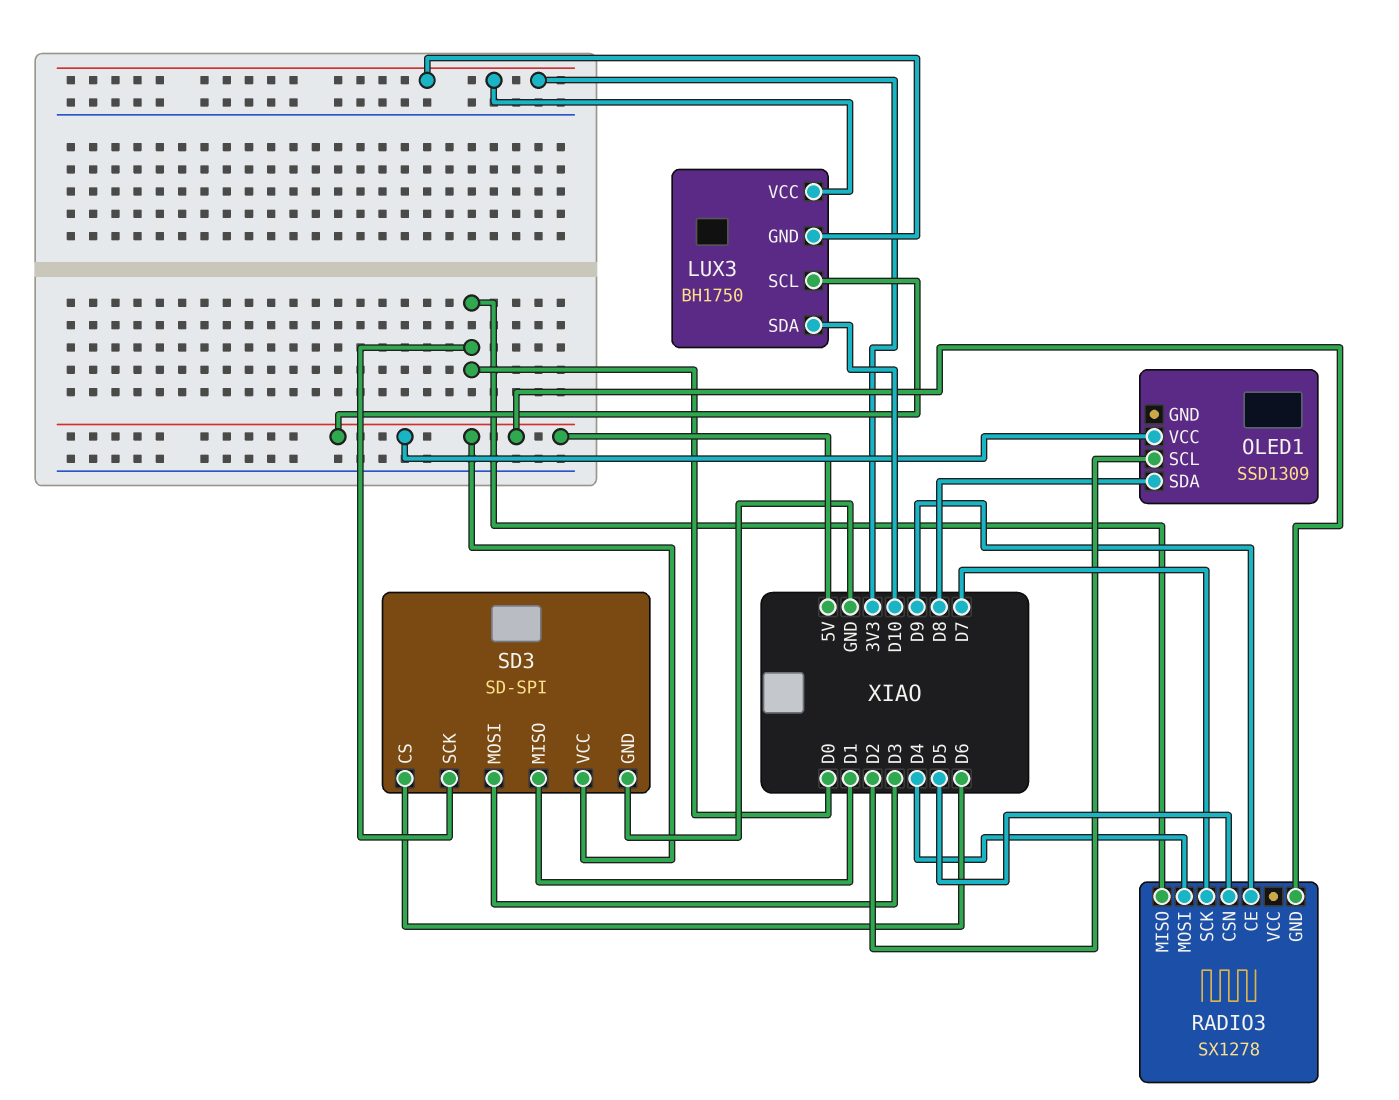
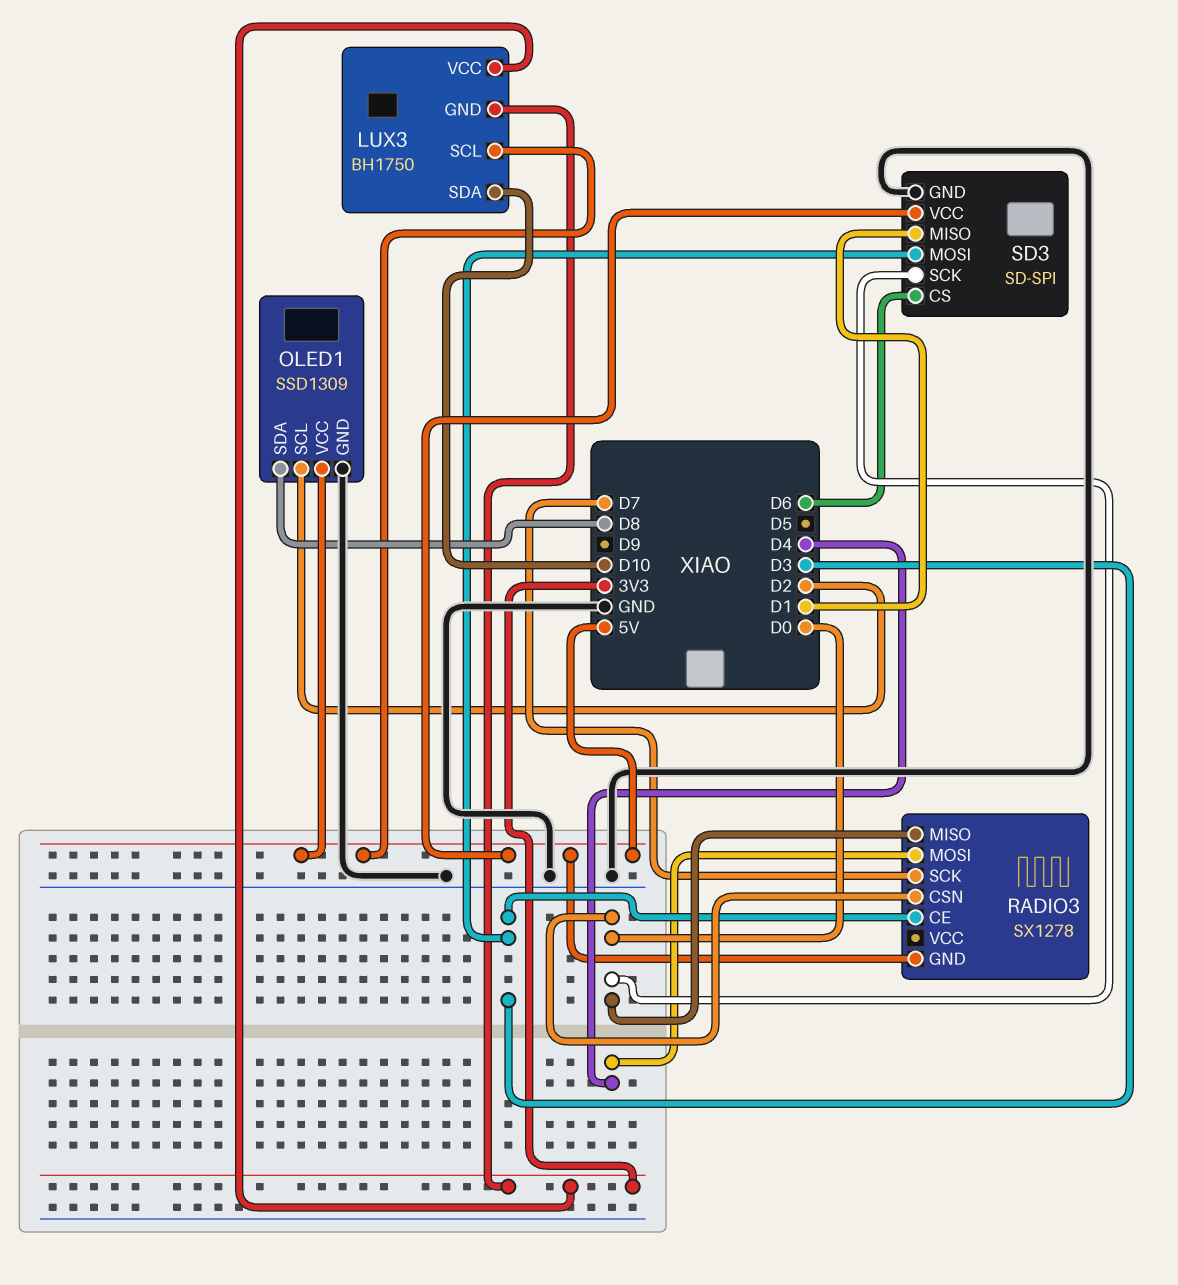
OLED1 pin GND: none -> GND
RADIO3 pin CE: D9 -> D3
RADIO3 pin CSN: D5 -> D0

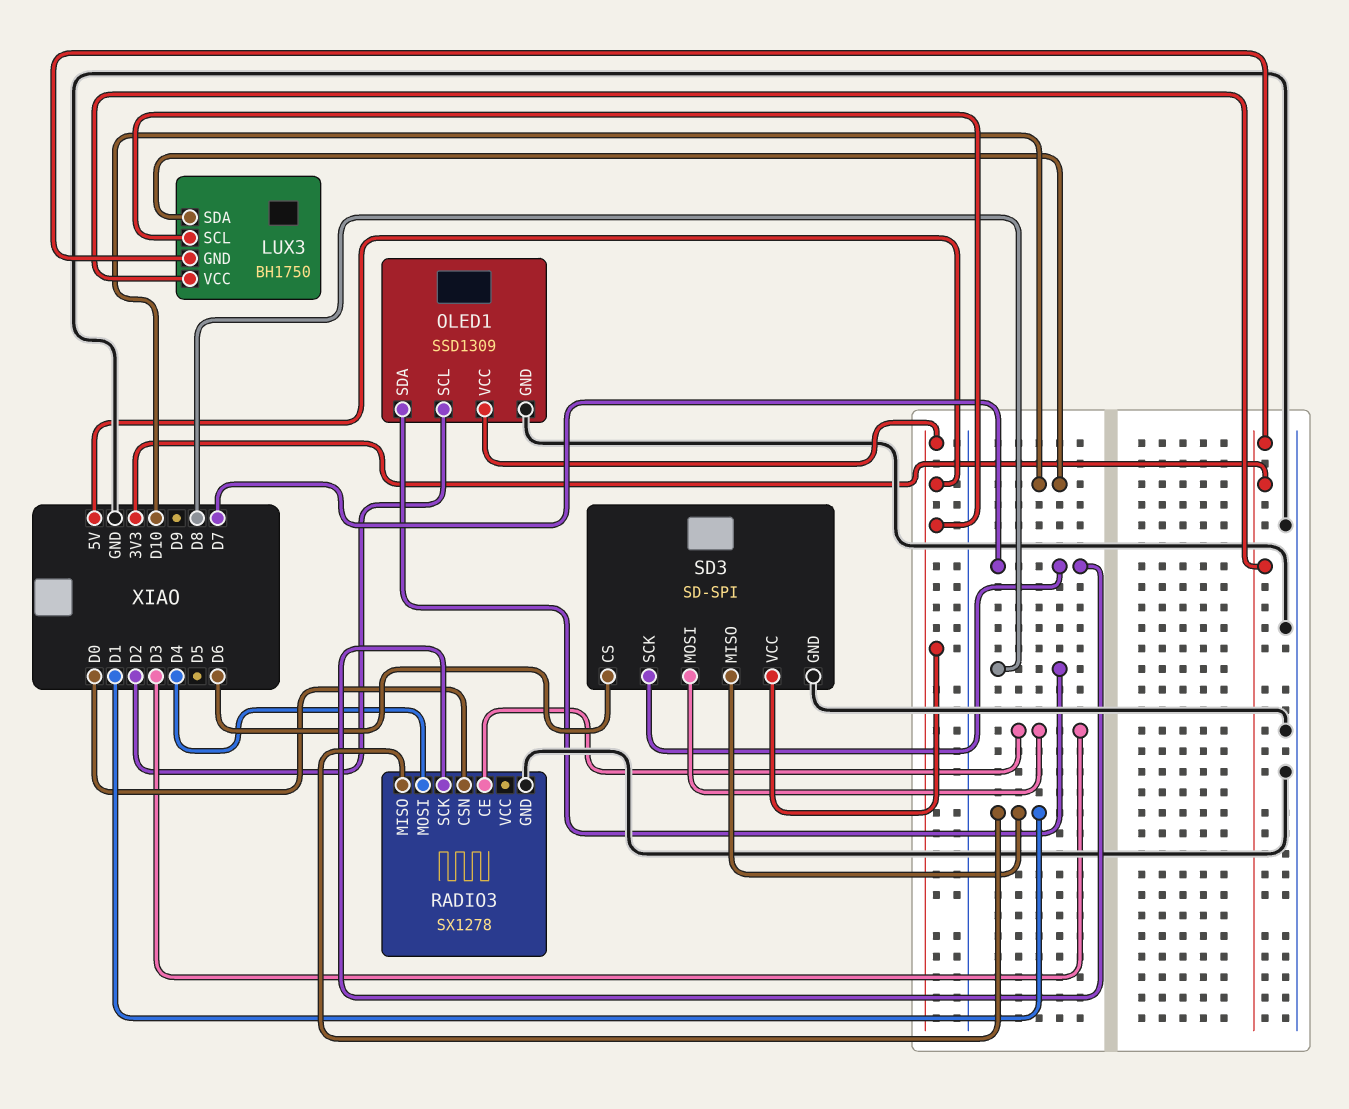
RADIO3 pin GND: 5V -> GND
RADIO3 pin MISO: D0 -> D1
SD3 pin SCK: D0 -> D7

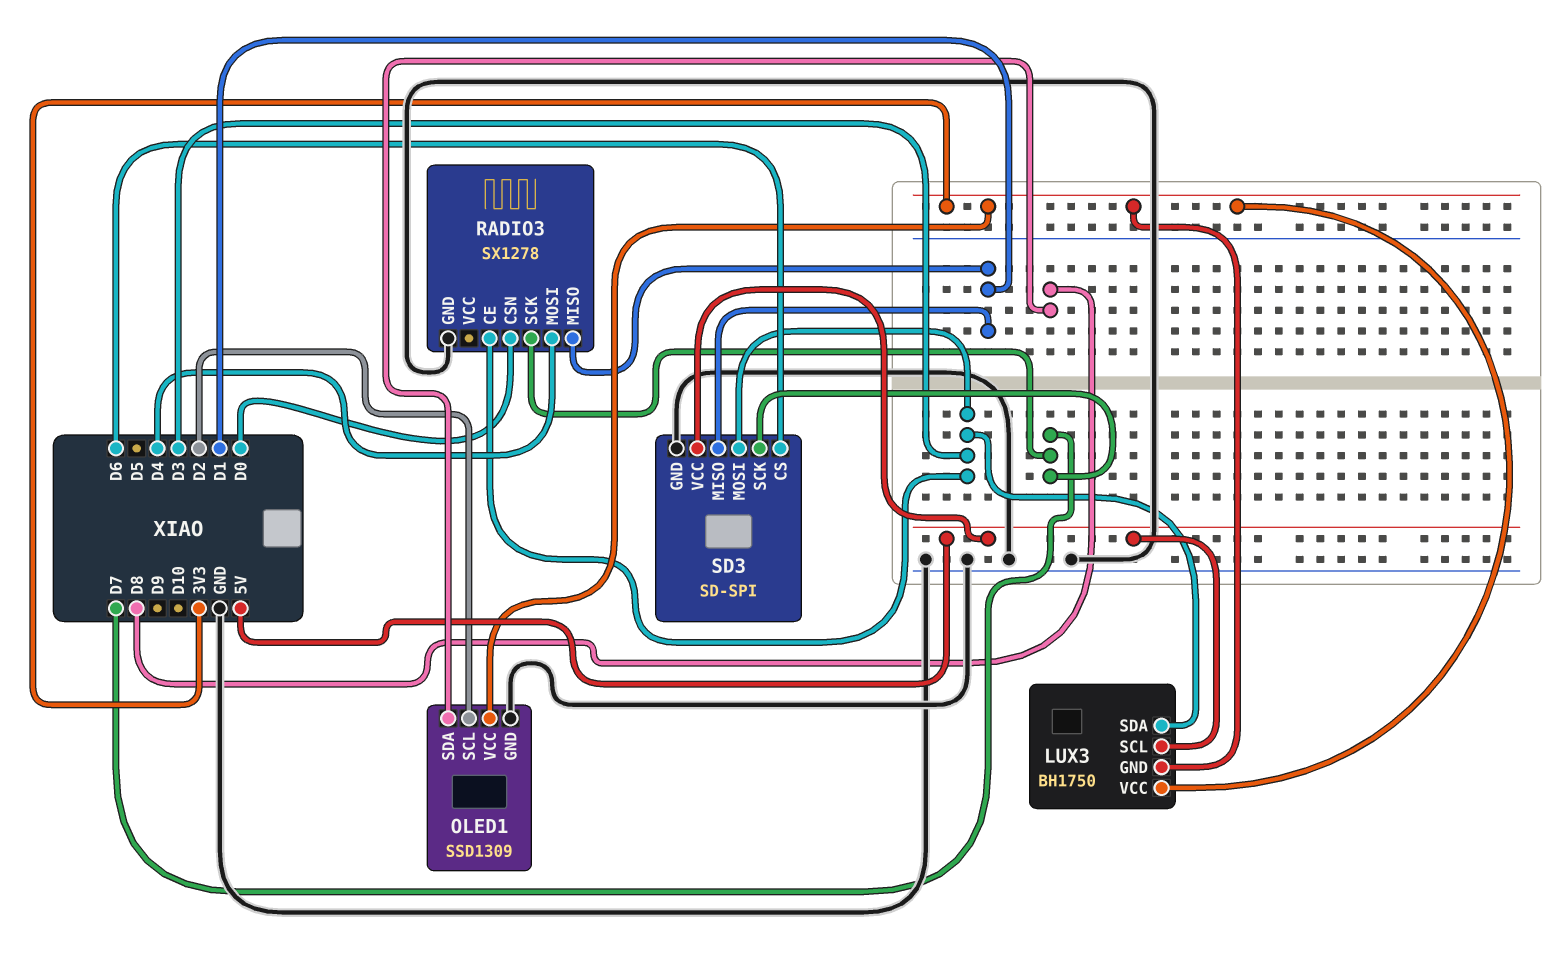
LUX3 pin SDA: D10 -> D3
OLED1 pin VCC: 5V -> 3V3

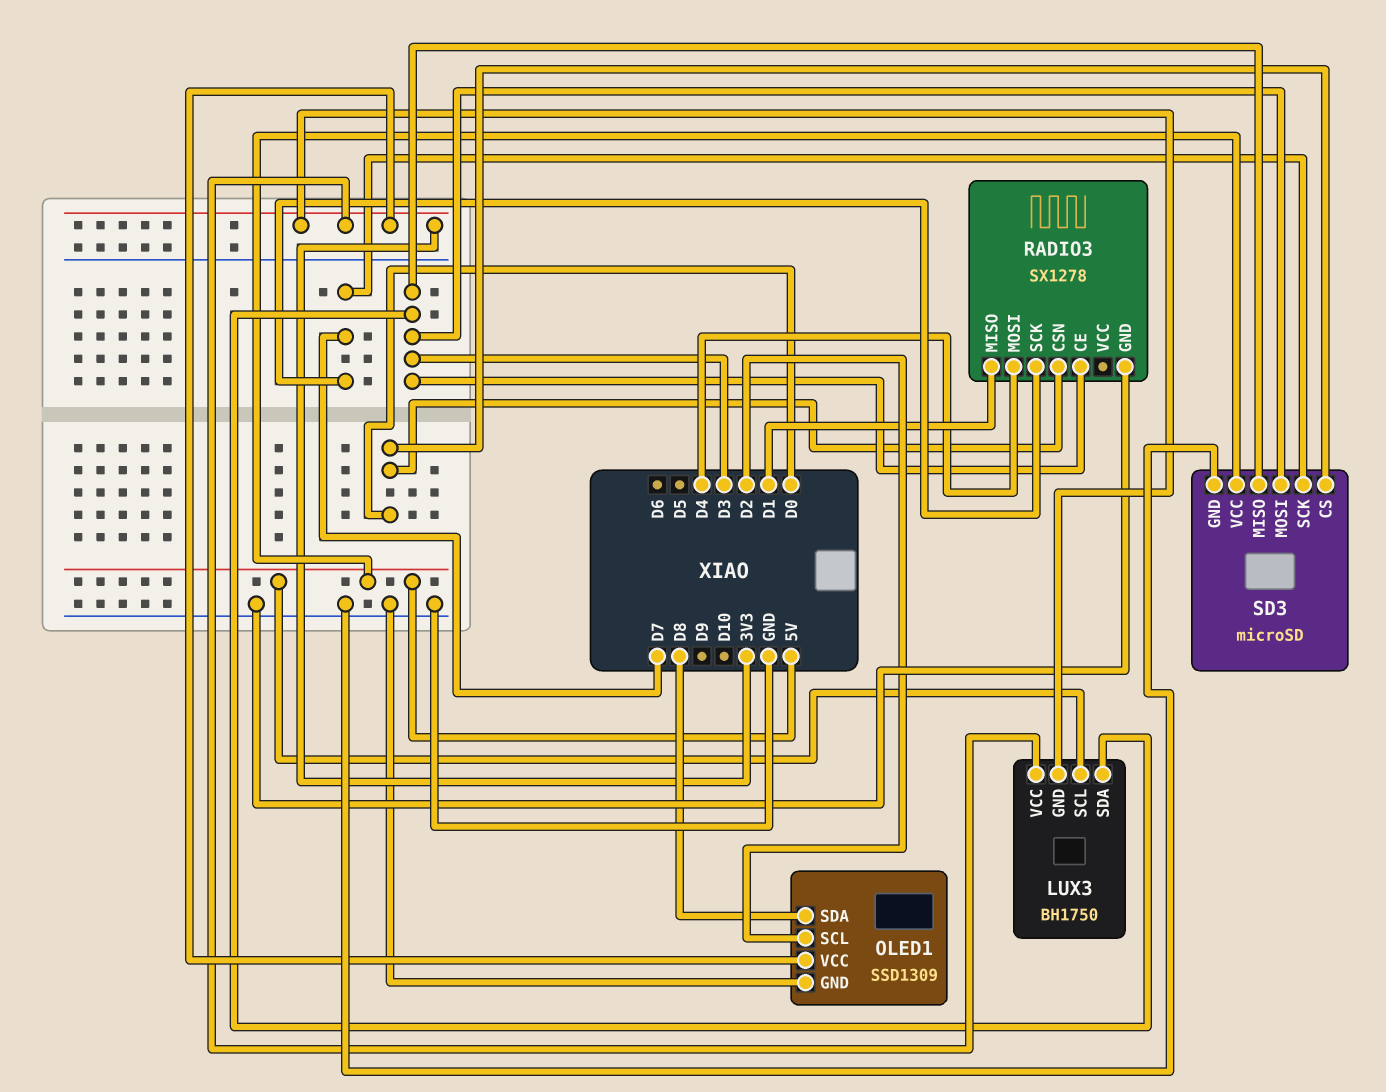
SD3: SD-SPI -> microSD
SD3 pin CS: D6 -> D0
SD3 pin MISO: D1 -> D3

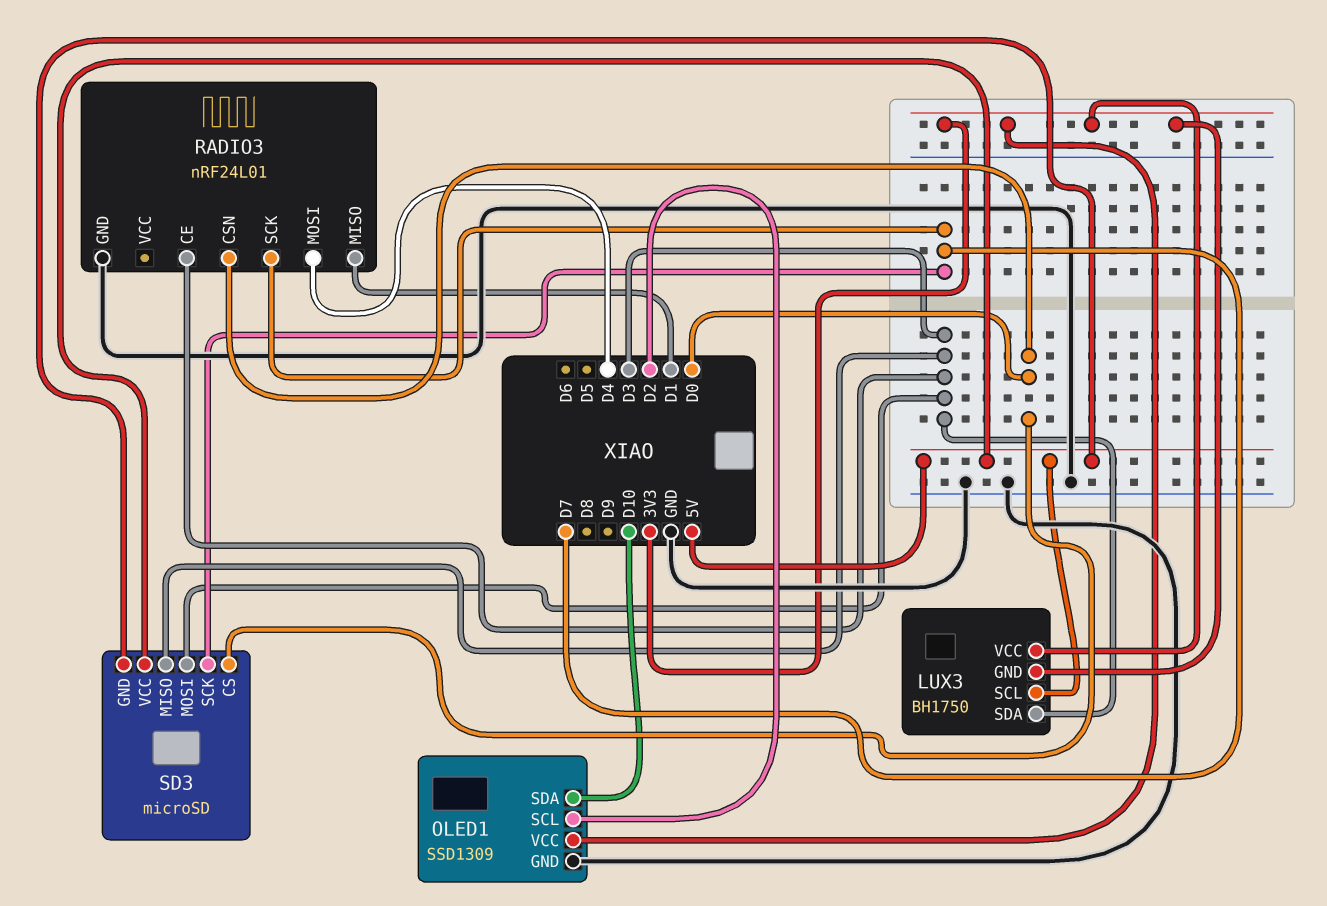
OLED1 pin SDA: D8 -> D10
RADIO3: SX1278 -> nRF24L01
SD3 pin GND: GND -> 5V

